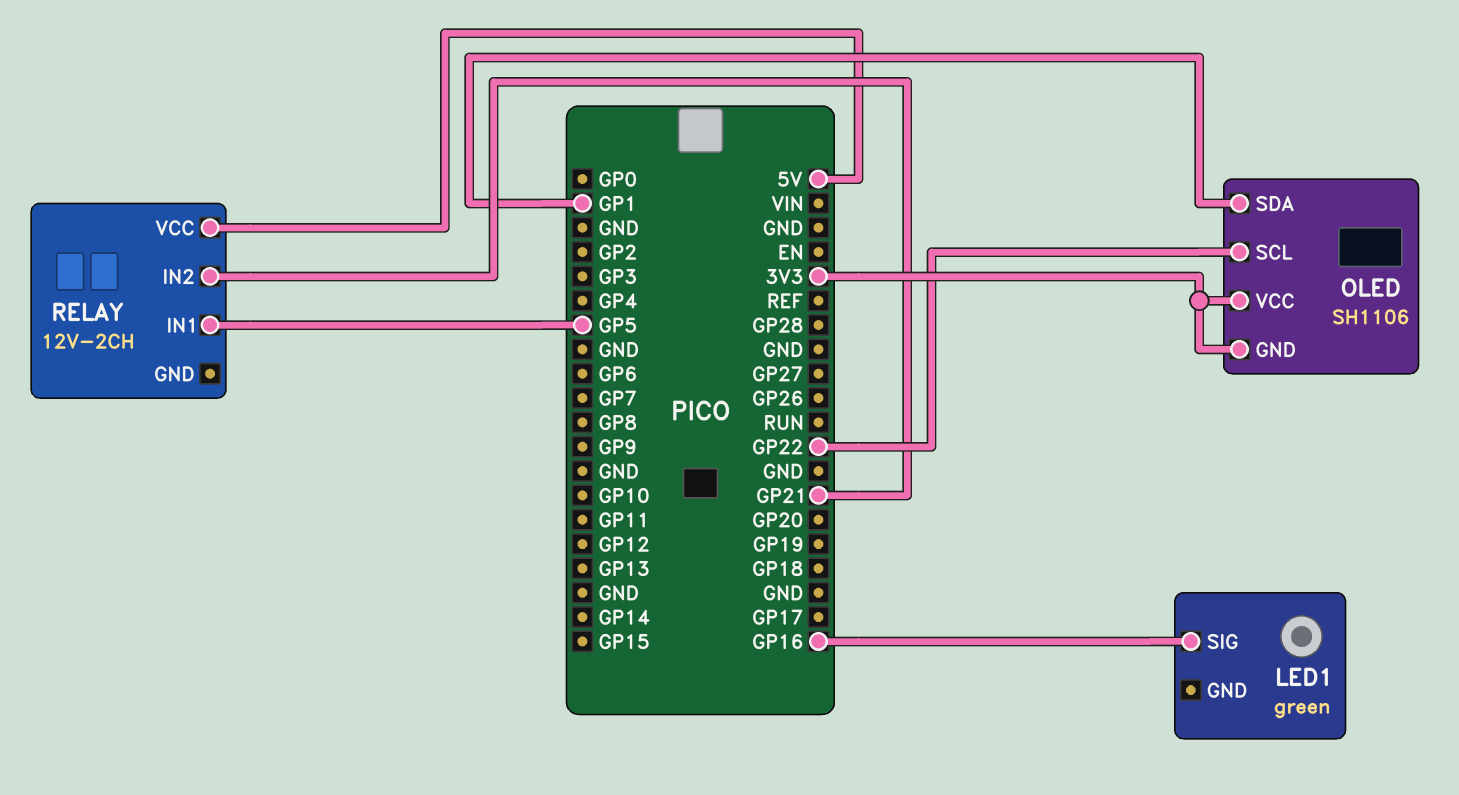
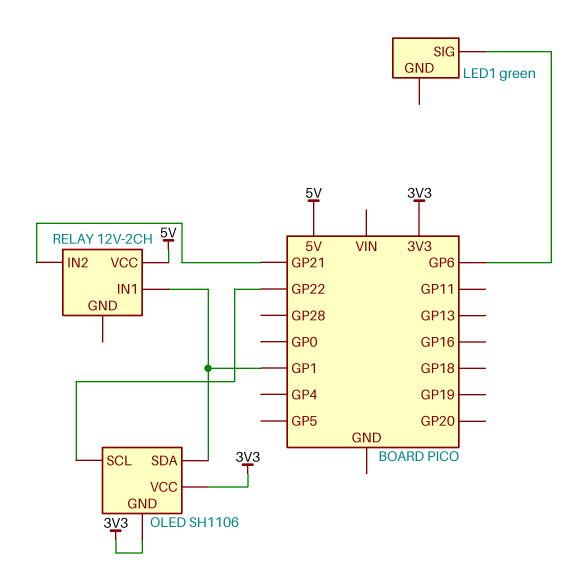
LED1 pin SIG: GP16 -> GP6
RELAY pin IN1: GP5 -> GP1

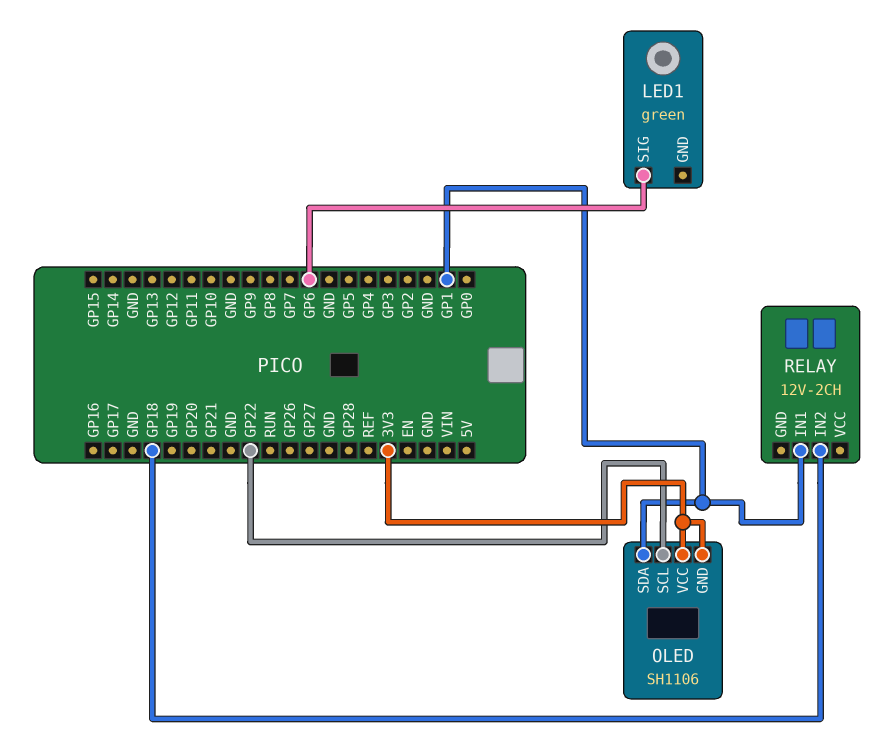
RELAY pin IN2: GP21 -> GP18
RELAY pin VCC: 5V -> none

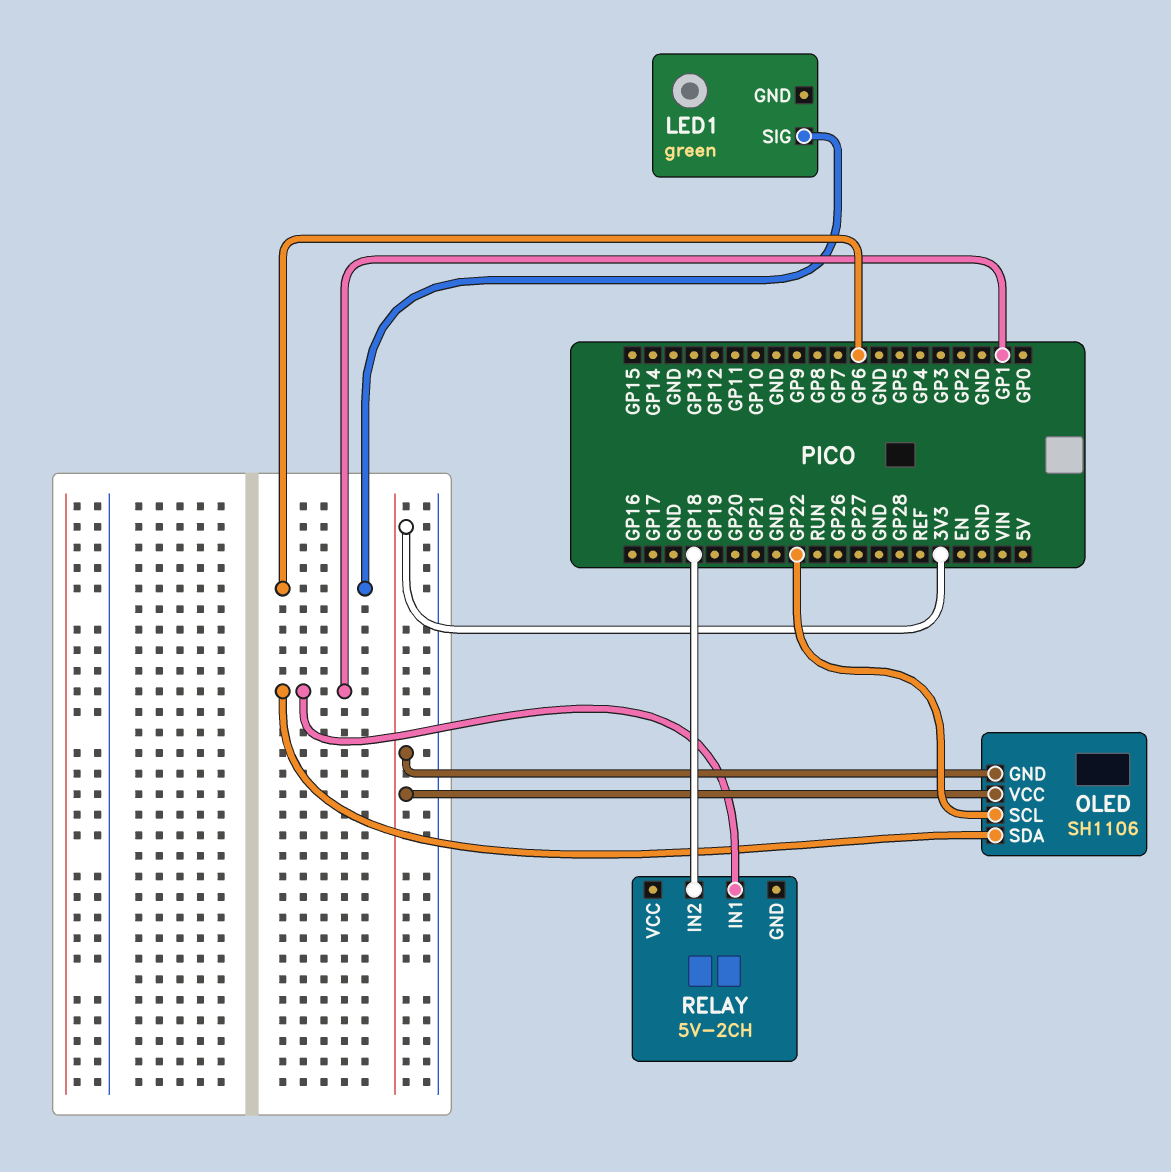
RELAY: 12V-2CH -> 5V-2CH

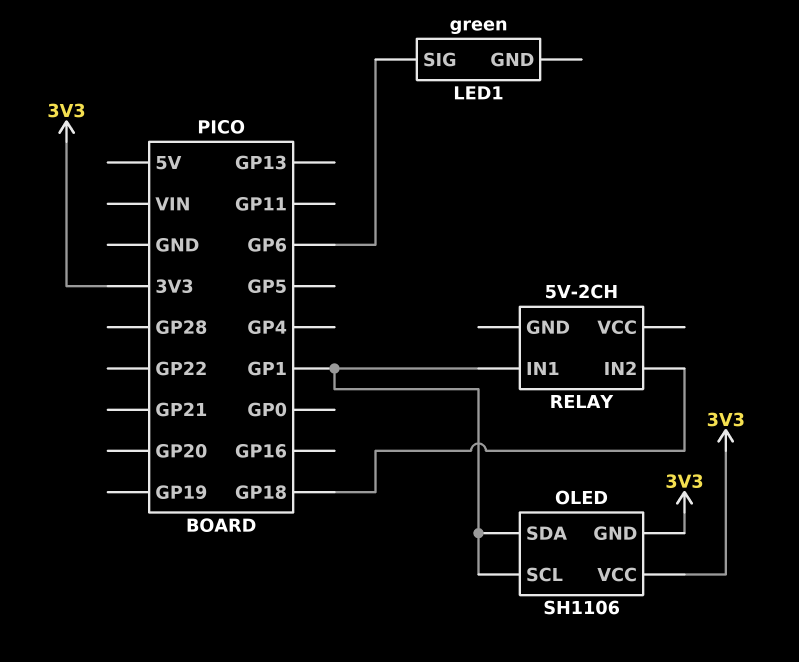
OLED pin SCL: GP22 -> GP1

